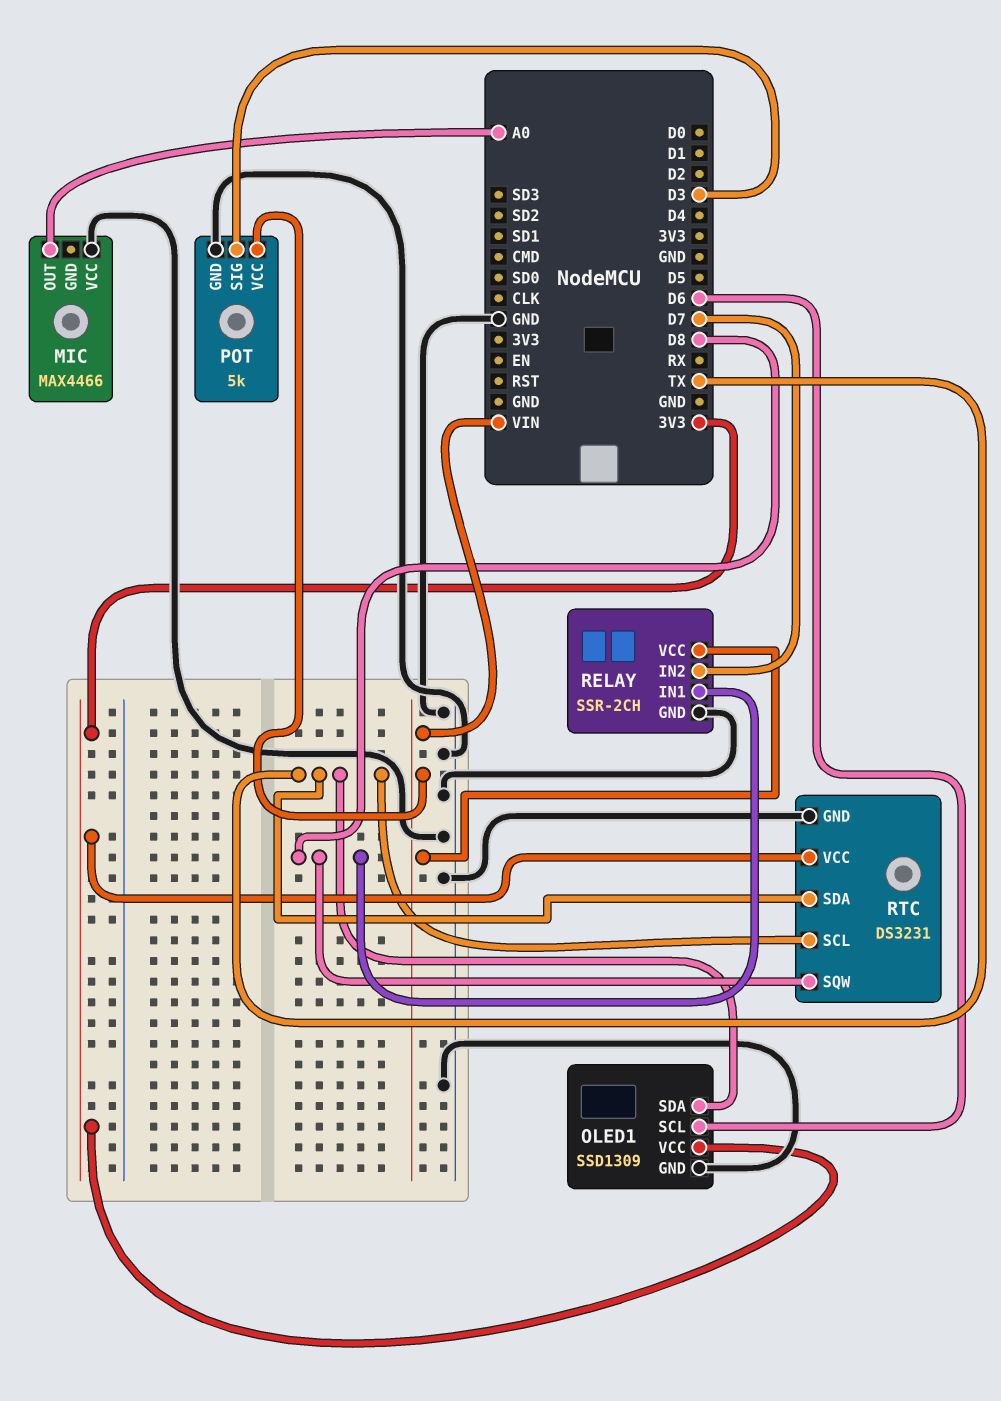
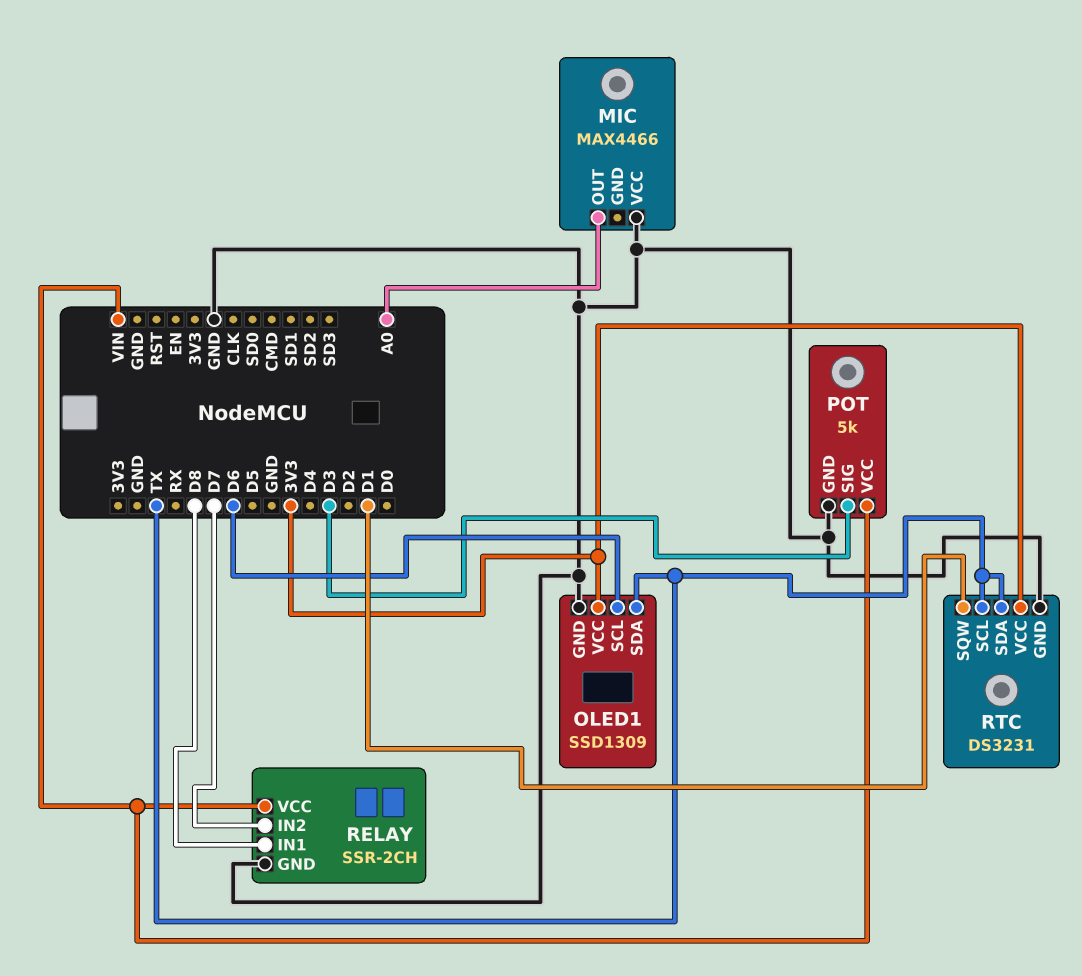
RTC pin SQW: D8 -> D1

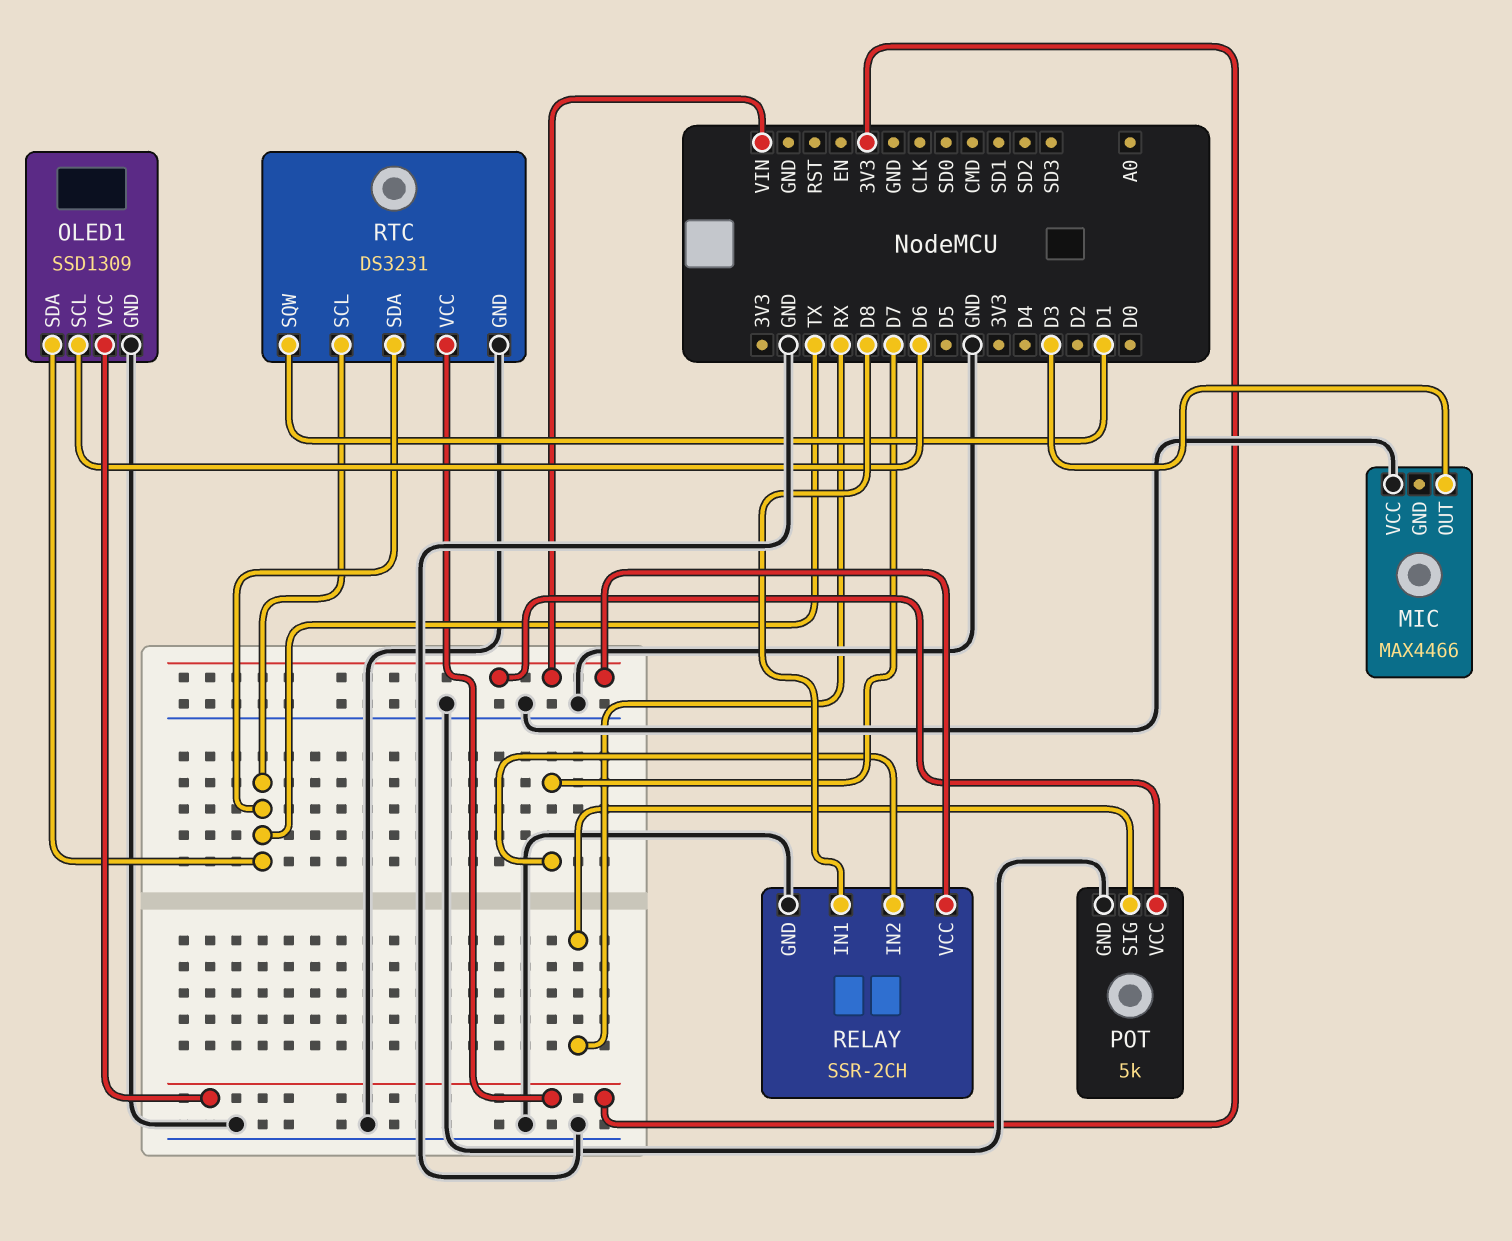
MIC pin OUT: A0 -> D3
POT pin SIG: D3 -> RX

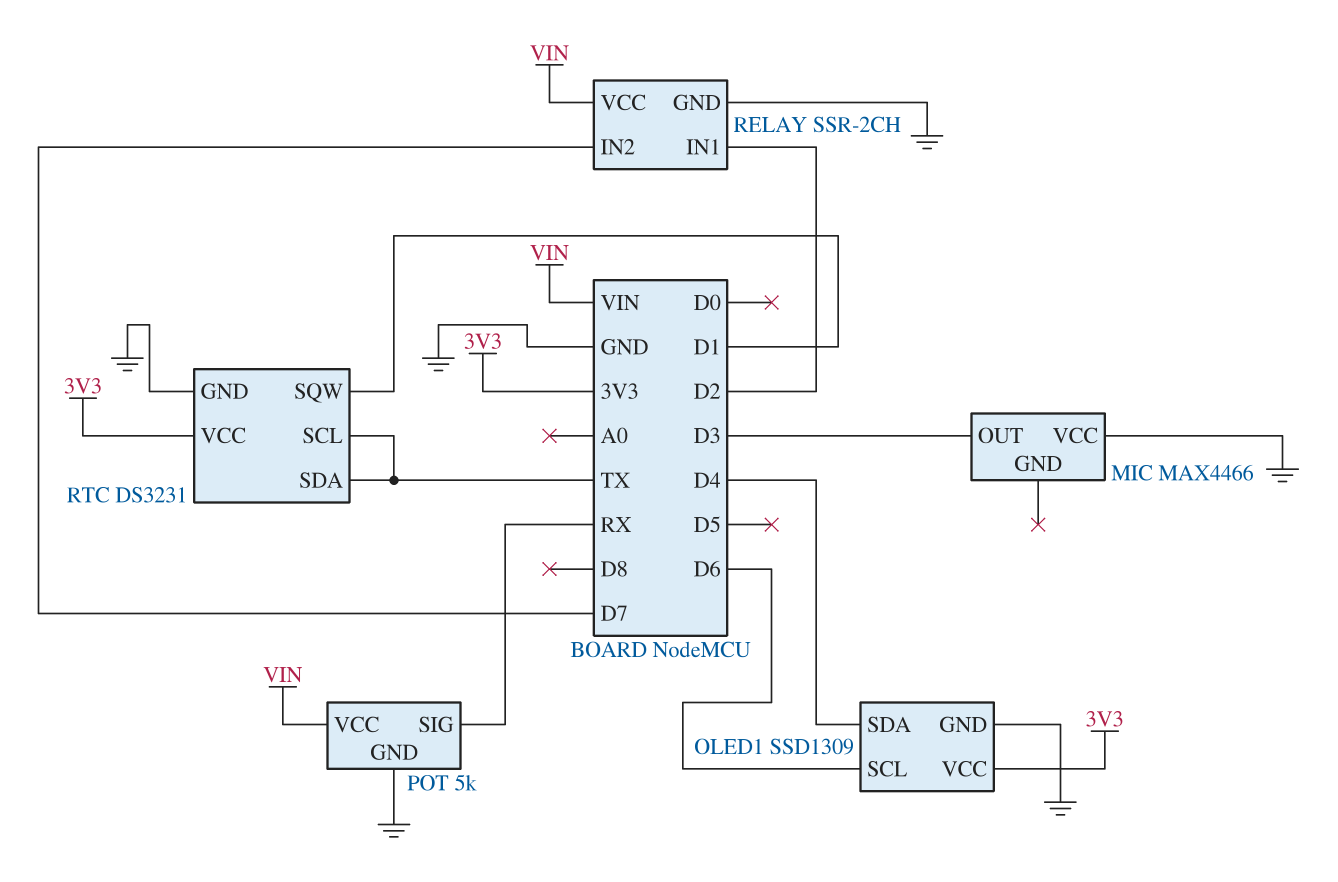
OLED1 pin SDA: TX -> D4
RELAY pin IN1: D8 -> D2

